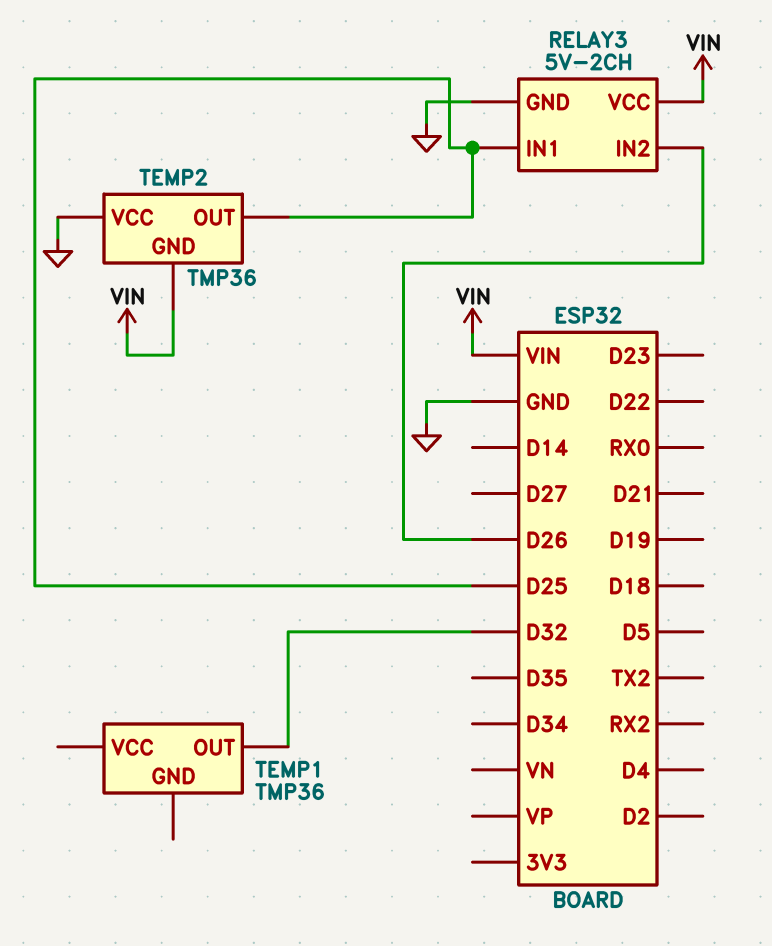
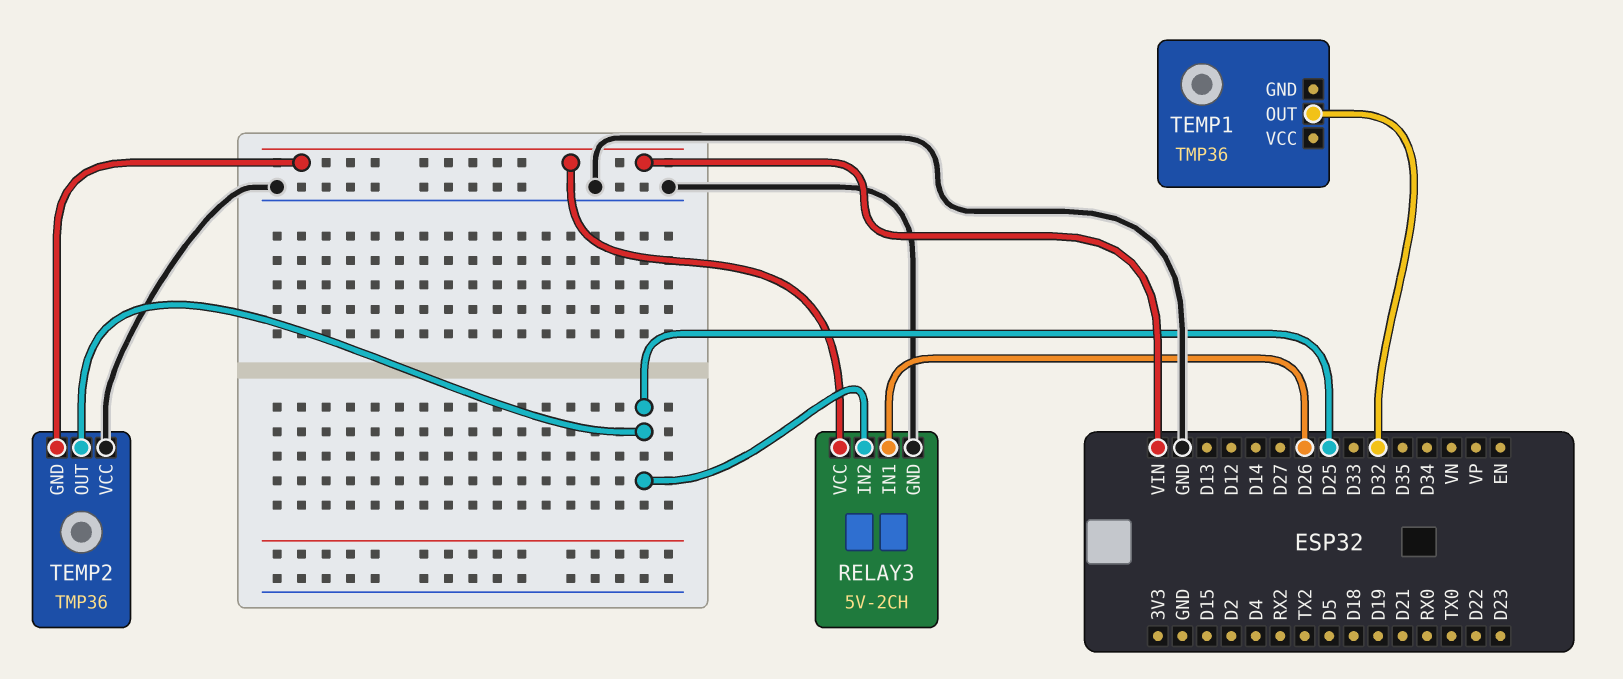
RELAY3 pin IN1: D25 -> D26
RELAY3 pin IN2: D26 -> D25

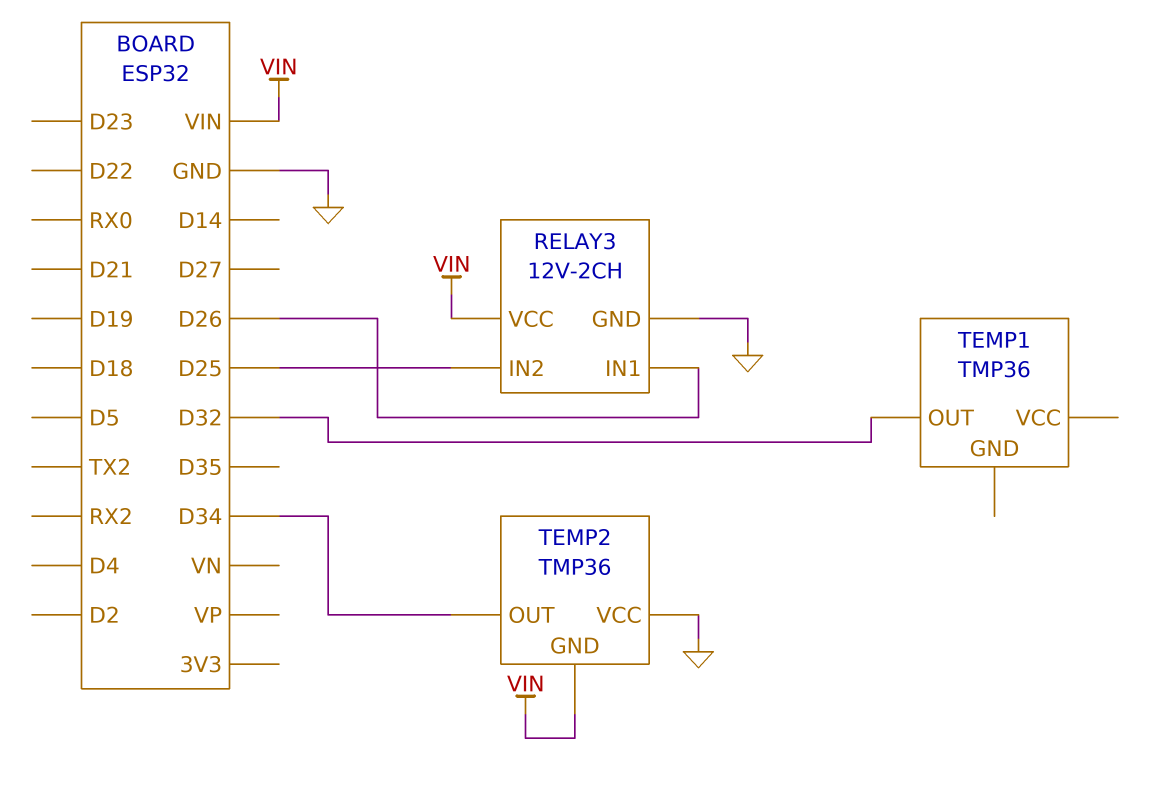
RELAY3: 5V-2CH -> 12V-2CH
TEMP2 pin OUT: D25 -> D34

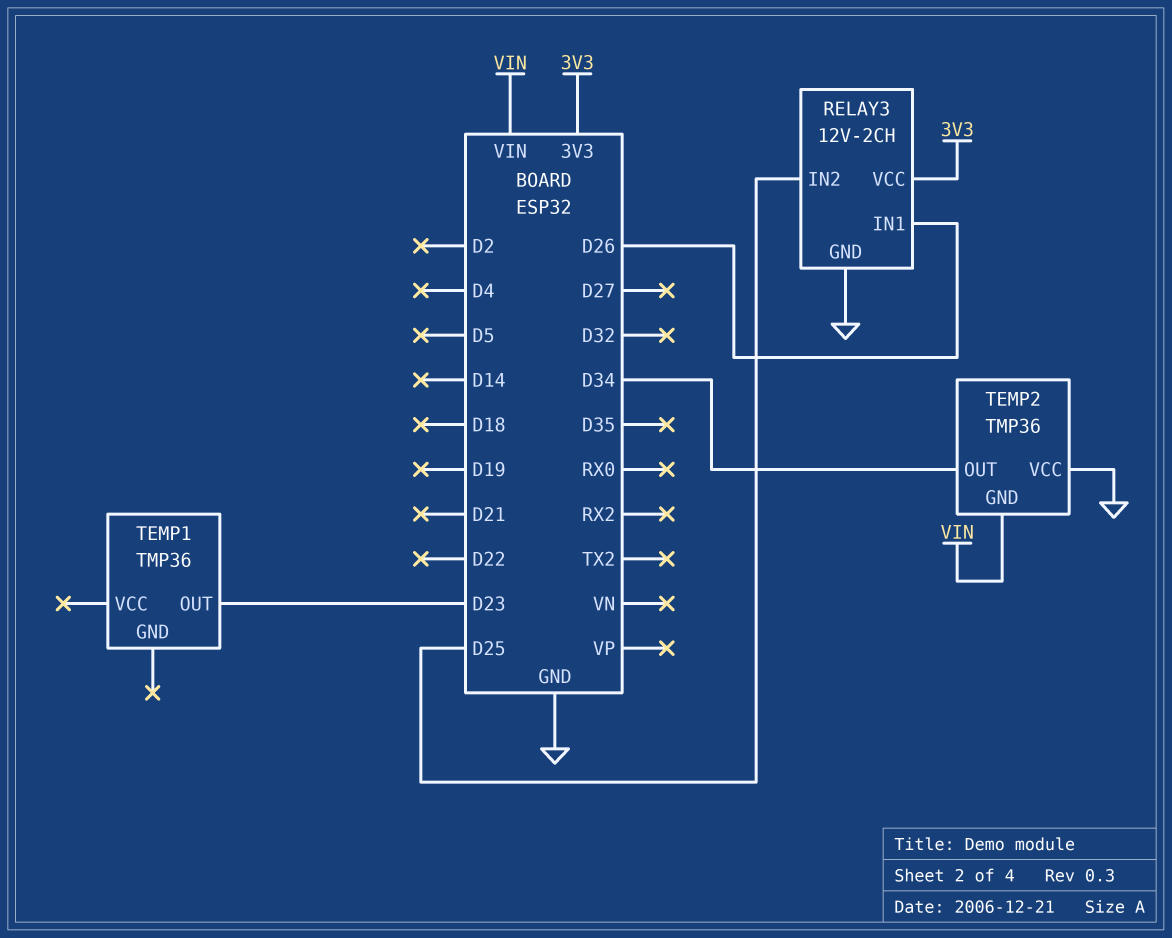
RELAY3 pin VCC: VIN -> 3V3
TEMP1 pin OUT: D32 -> D23

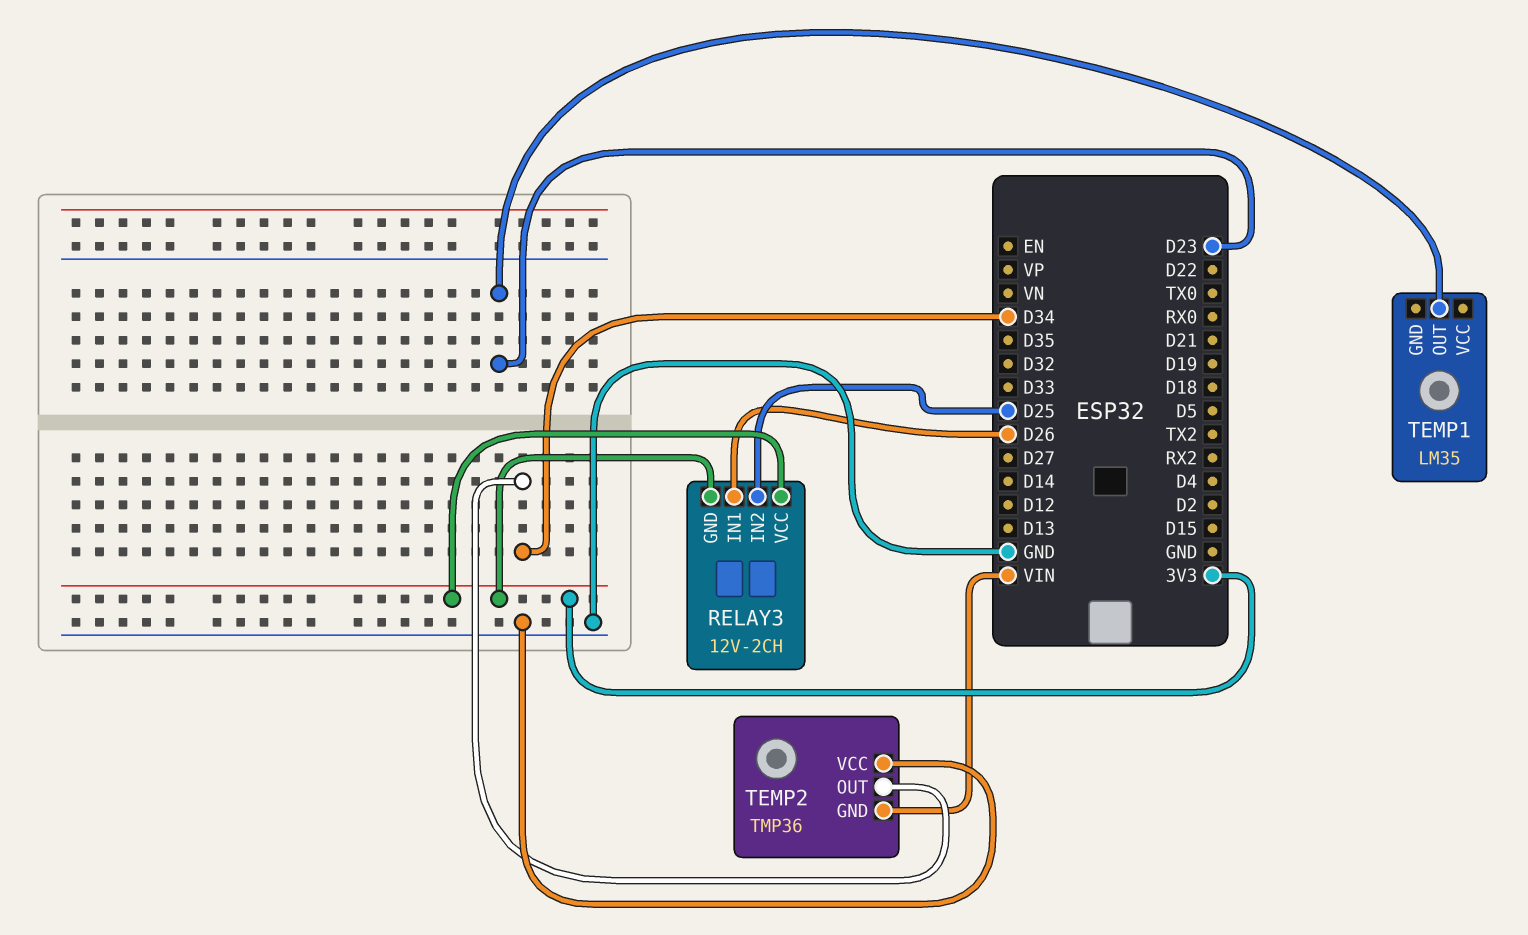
RELAY3 pin GND: GND -> 3V3
TEMP1: TMP36 -> LM35

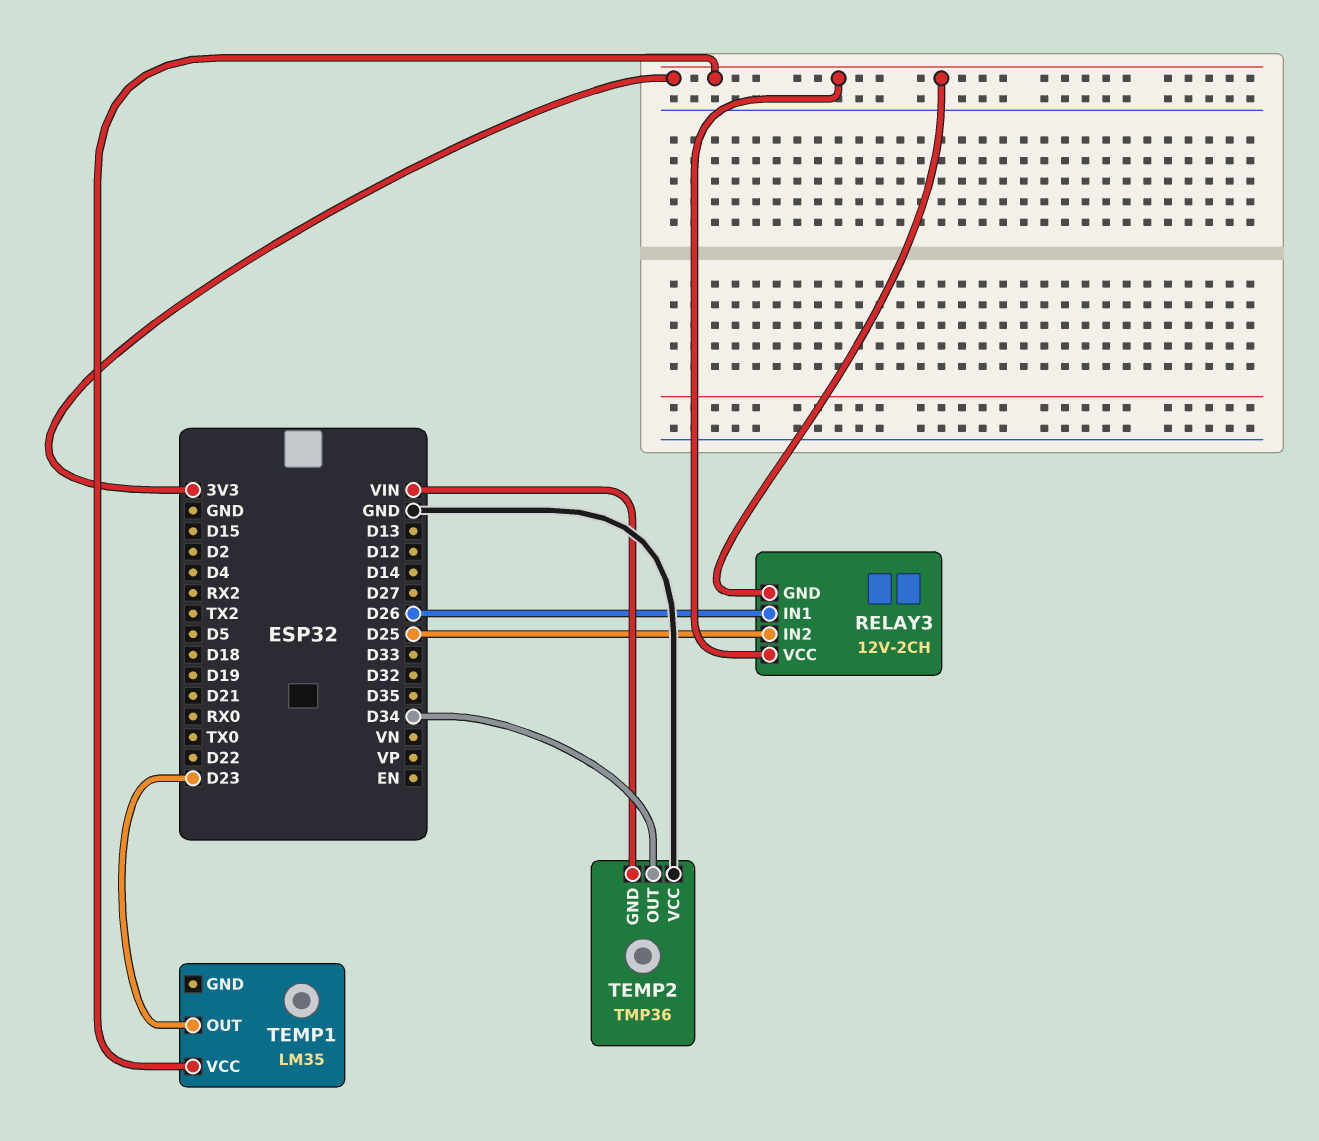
TEMP1 pin VCC: none -> 3V3

